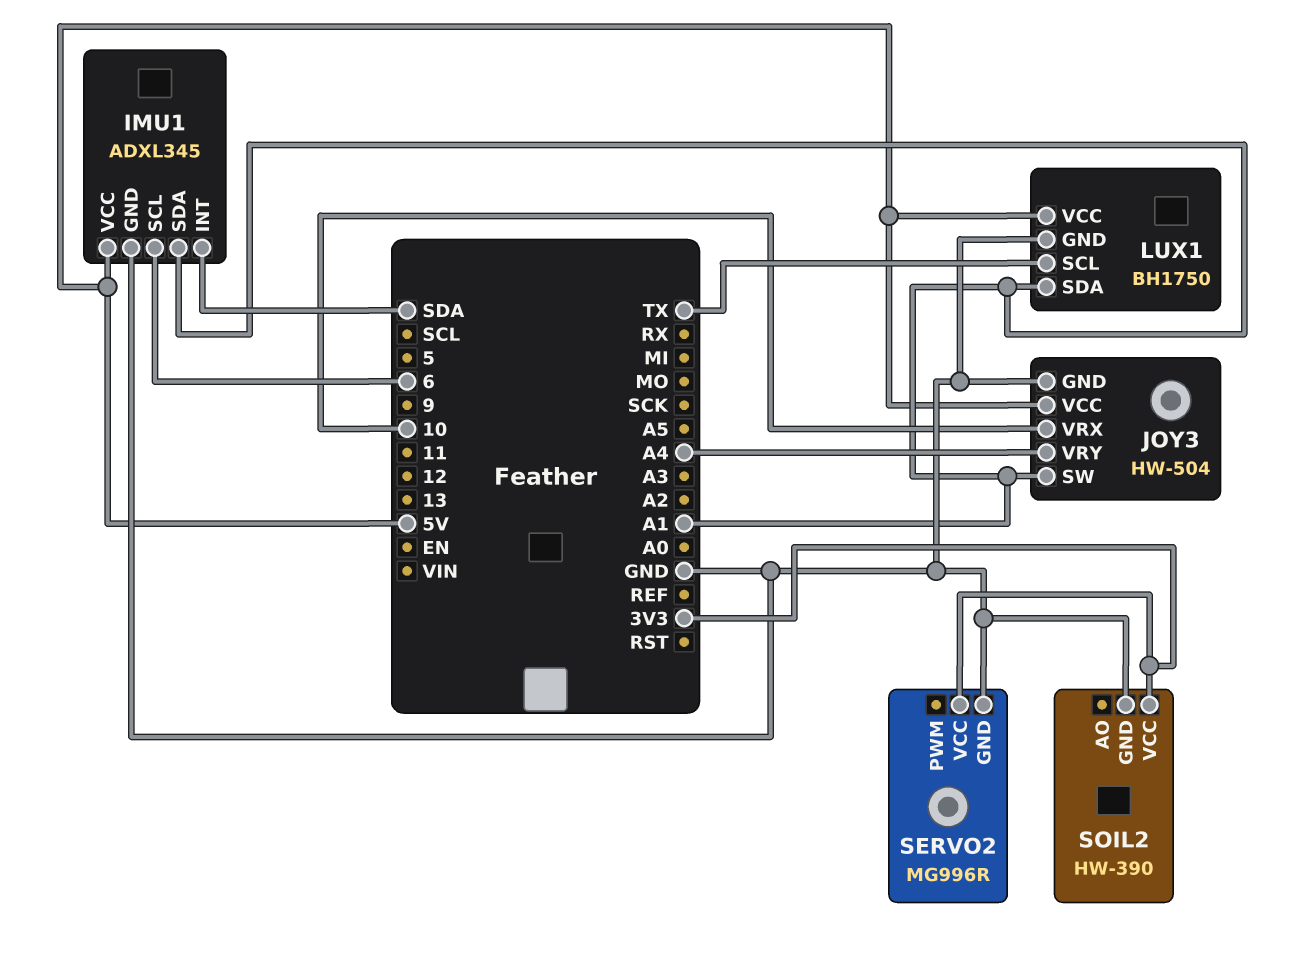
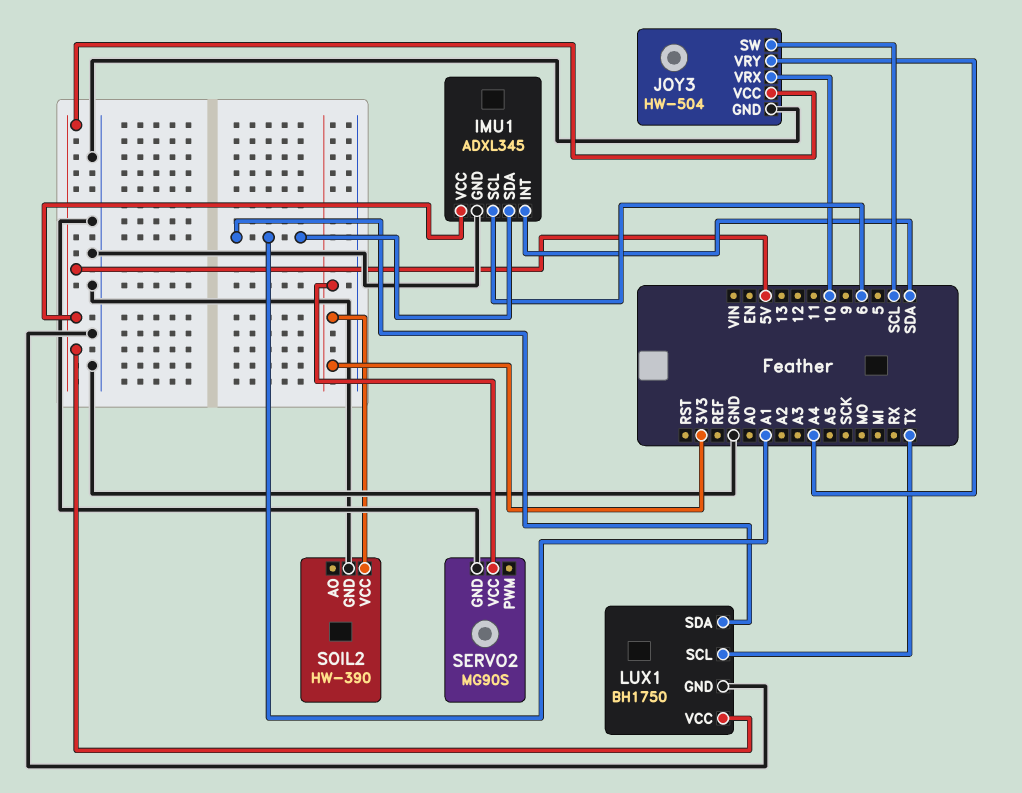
JOY3 pin SW: A1 -> SCL
SERVO2: MG996R -> MG90S

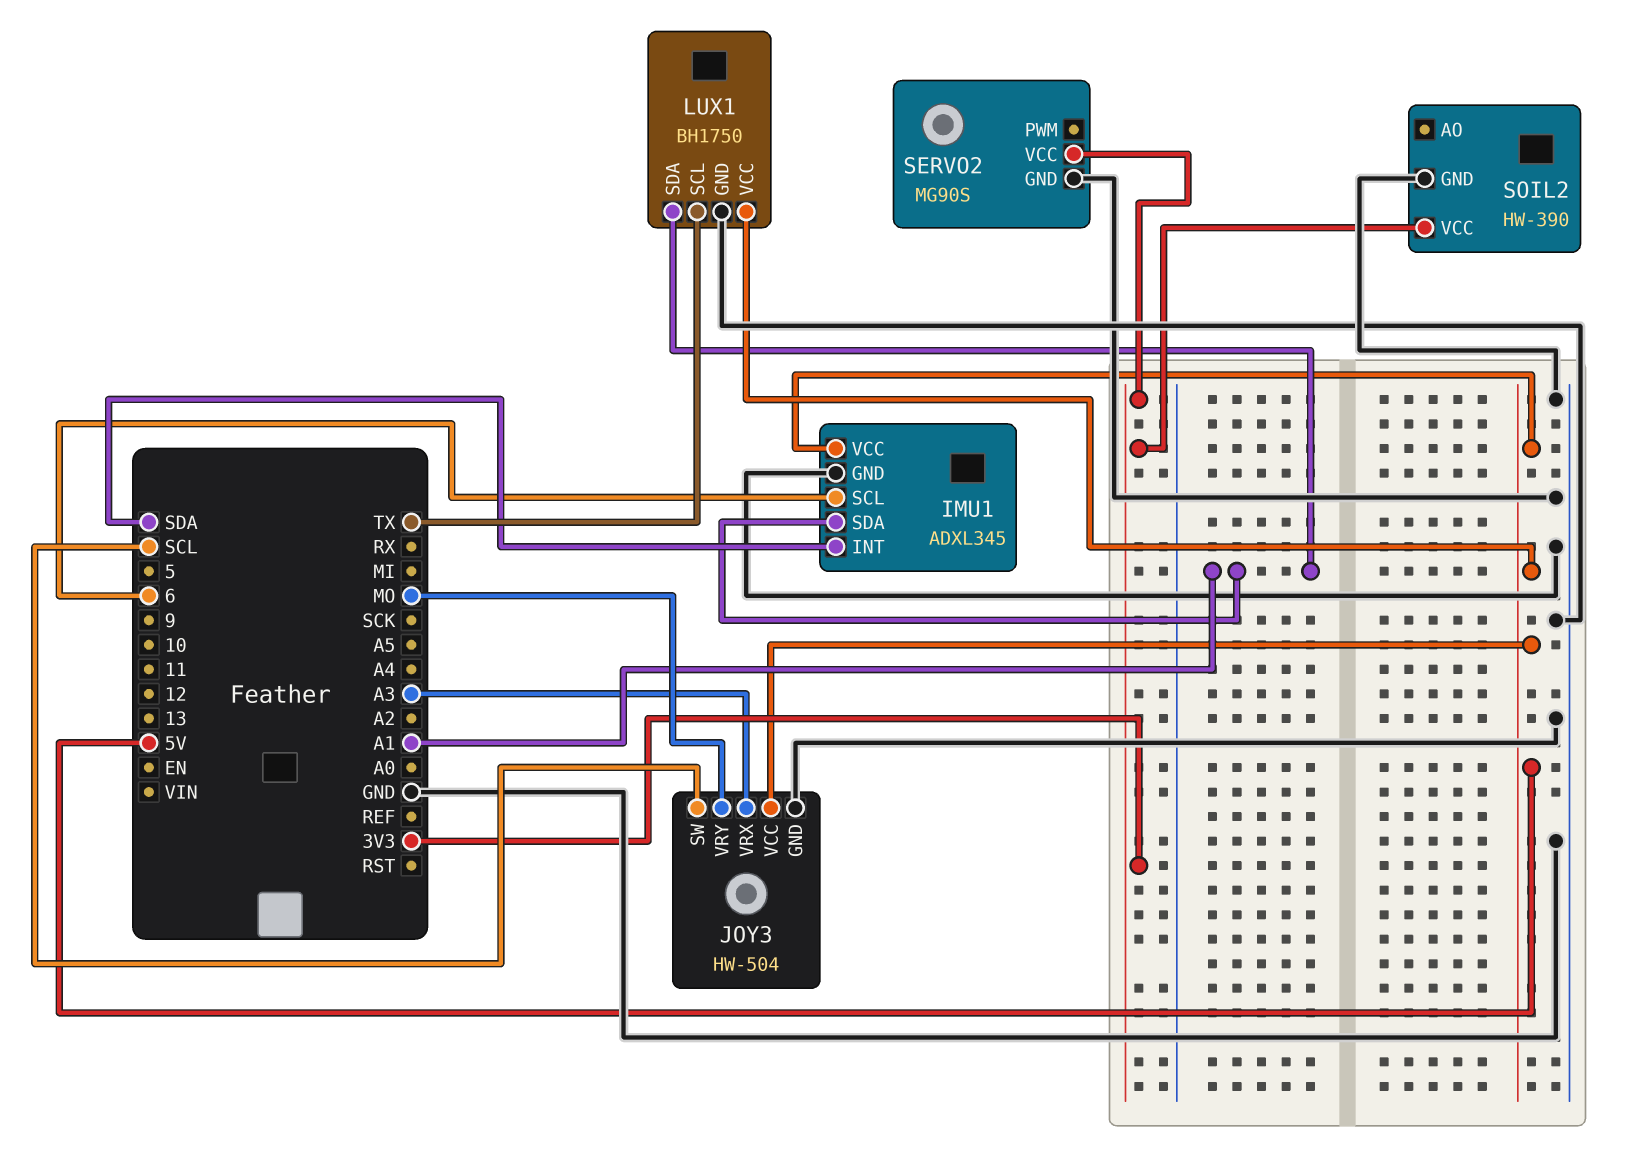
JOY3 pin VRX: 10 -> A3
JOY3 pin VRY: A4 -> MO

